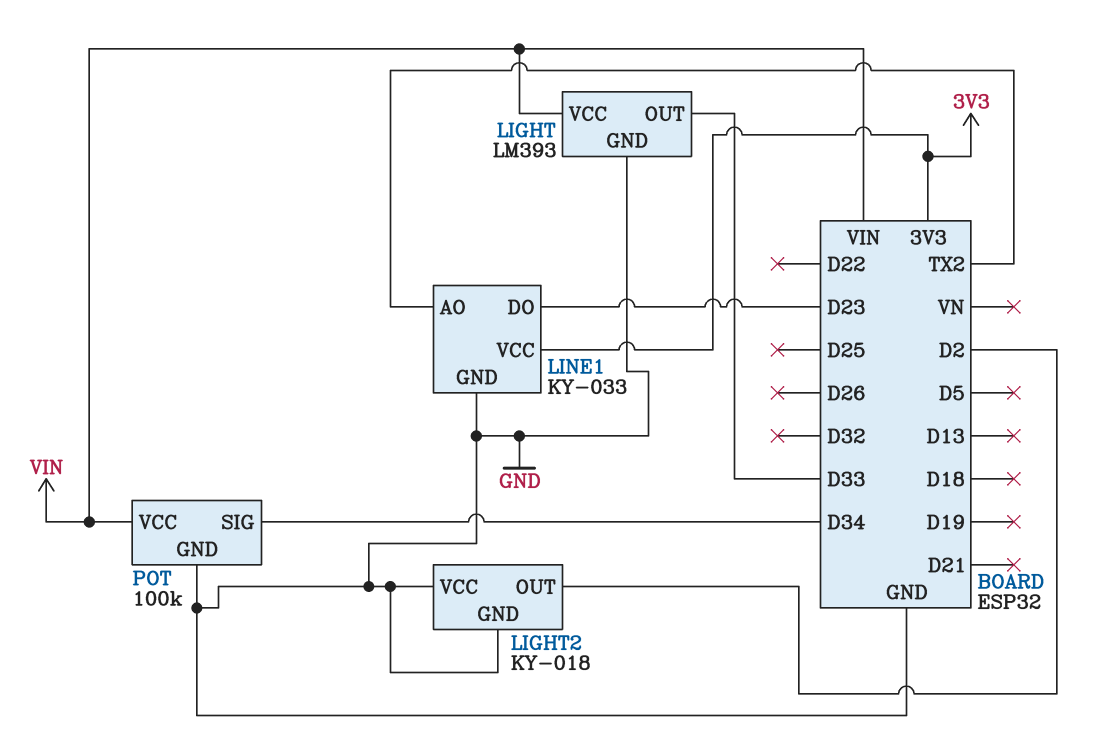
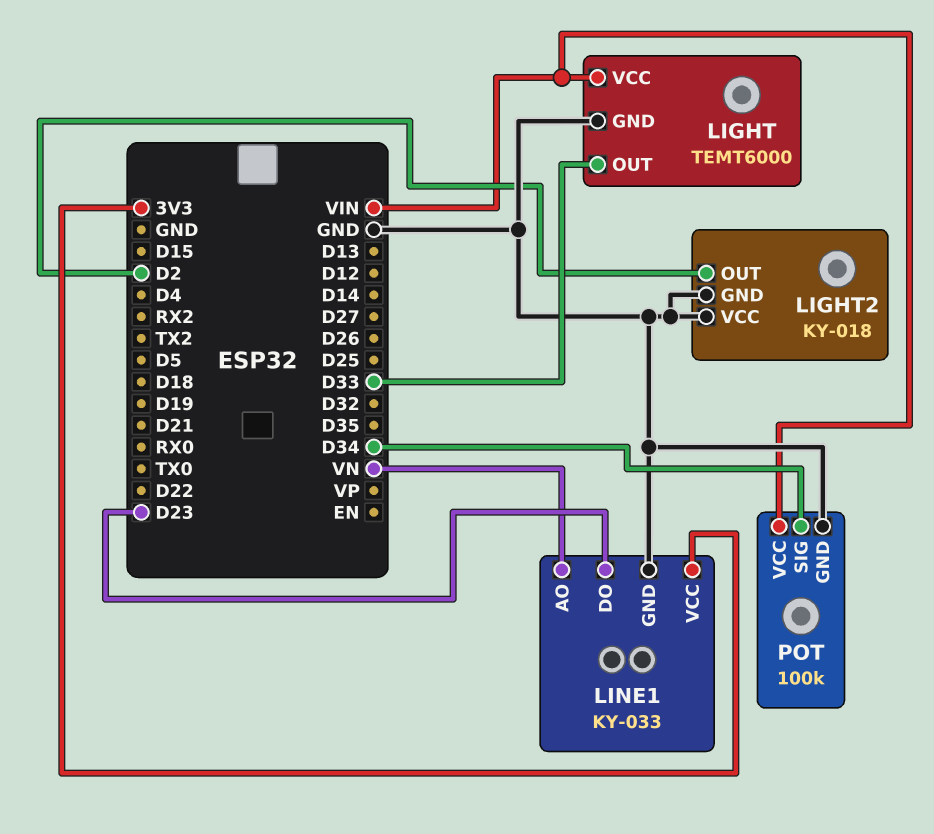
LIGHT: LM393 -> TEMT6000
LINE1 pin AO: TX2 -> VN

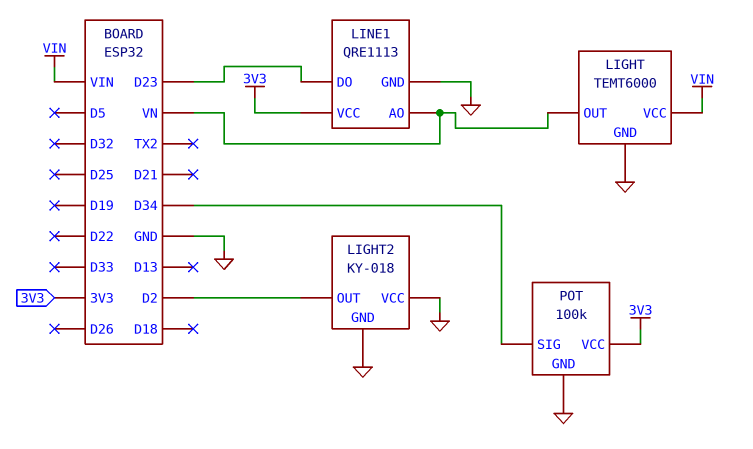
LIGHT pin OUT: D33 -> VN
LINE1: KY-033 -> QRE1113
POT pin VCC: VIN -> 3V3

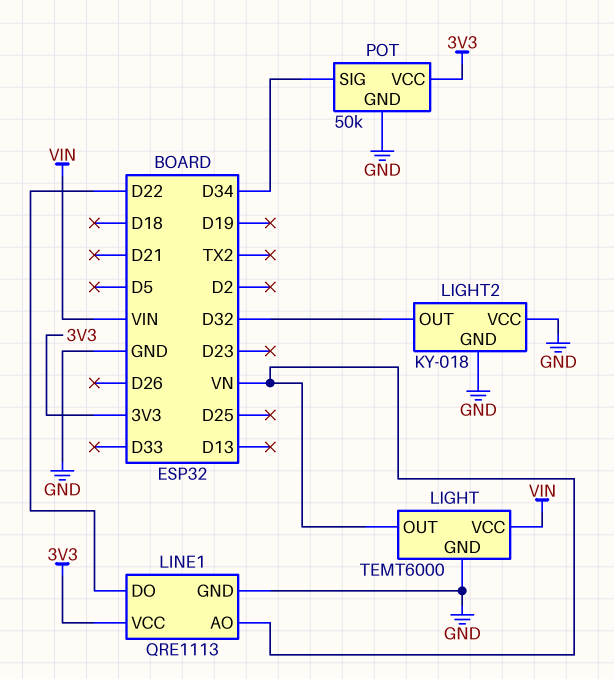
LIGHT2 pin OUT: D2 -> D32
LINE1 pin DO: D23 -> D22
POT: 100k -> 50k

